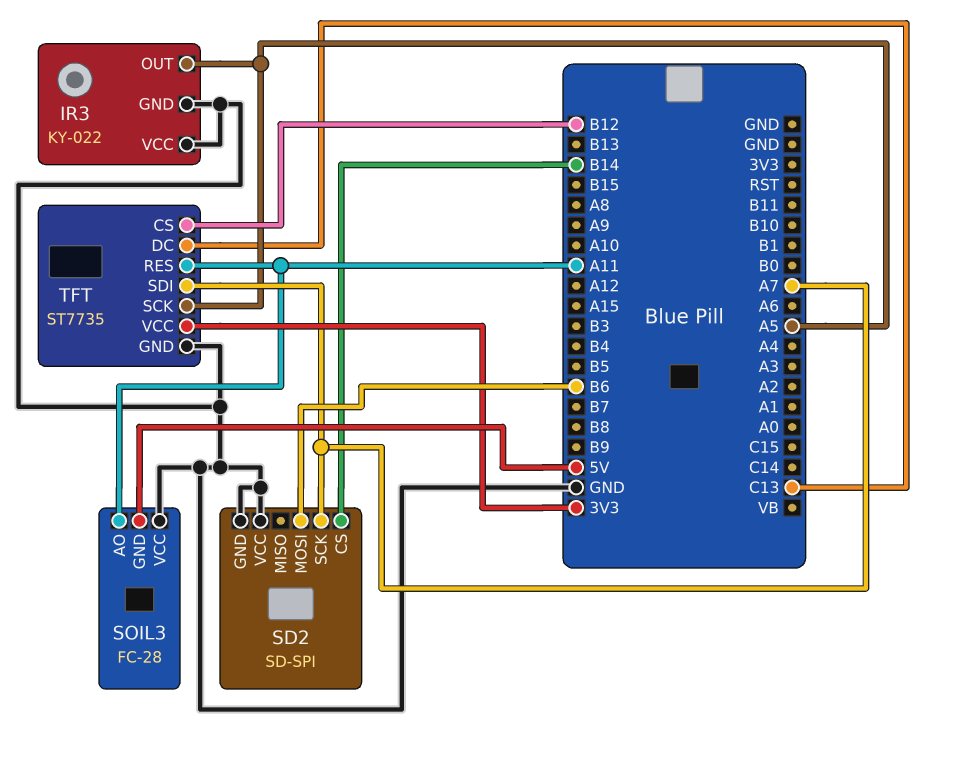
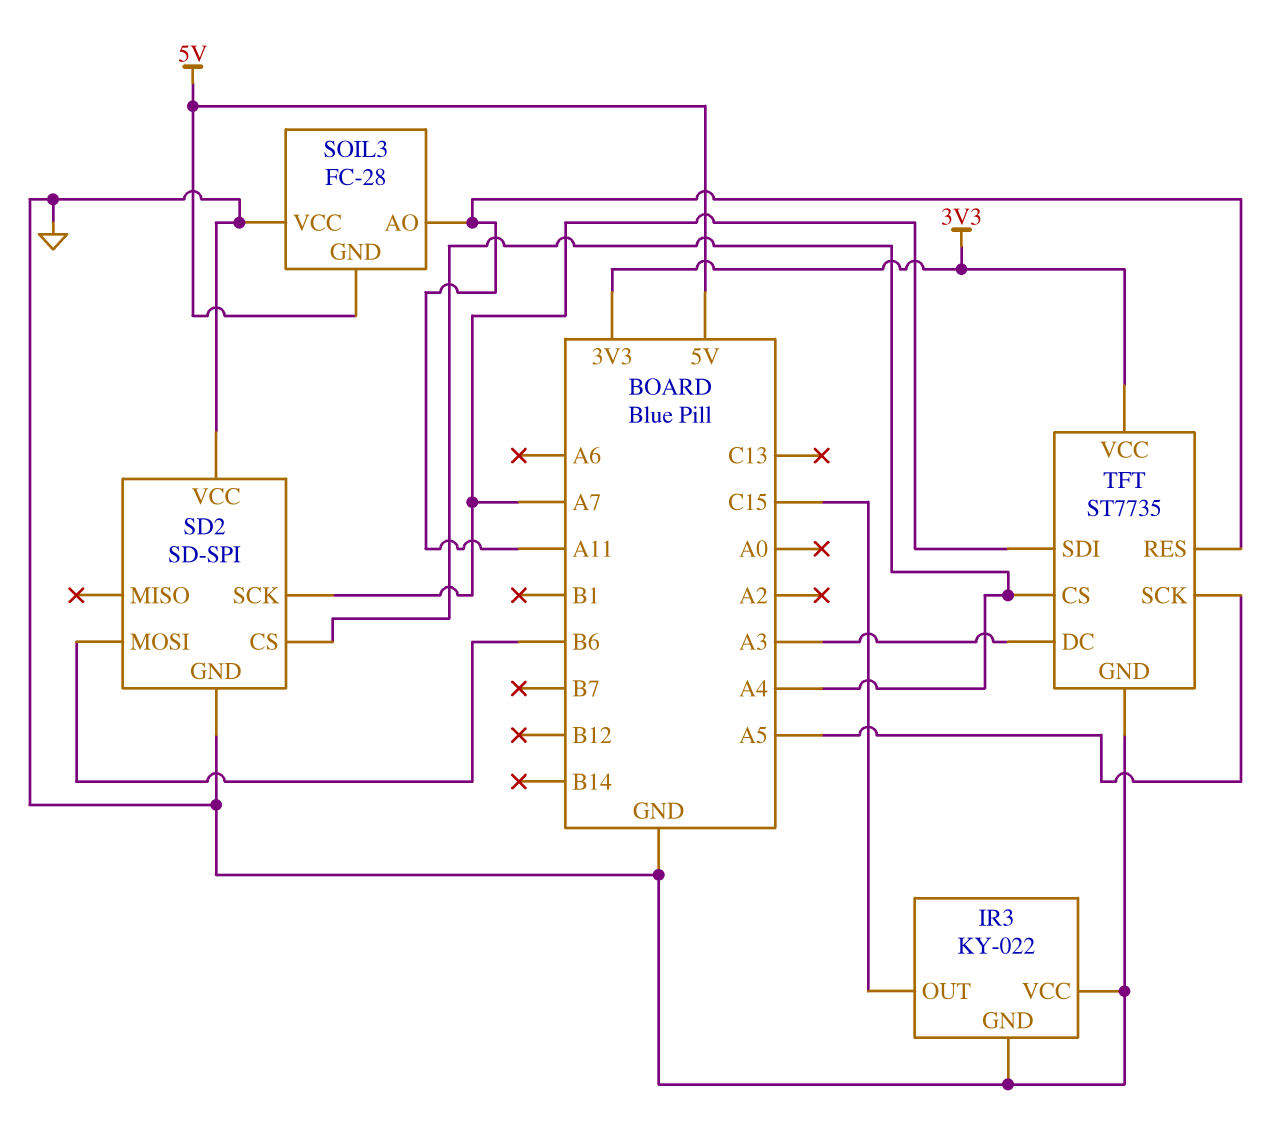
IR3 pin OUT: A5 -> C15
SD2 pin CS: B14 -> A4
TFT pin CS: B12 -> A4
TFT pin DC: C13 -> A3

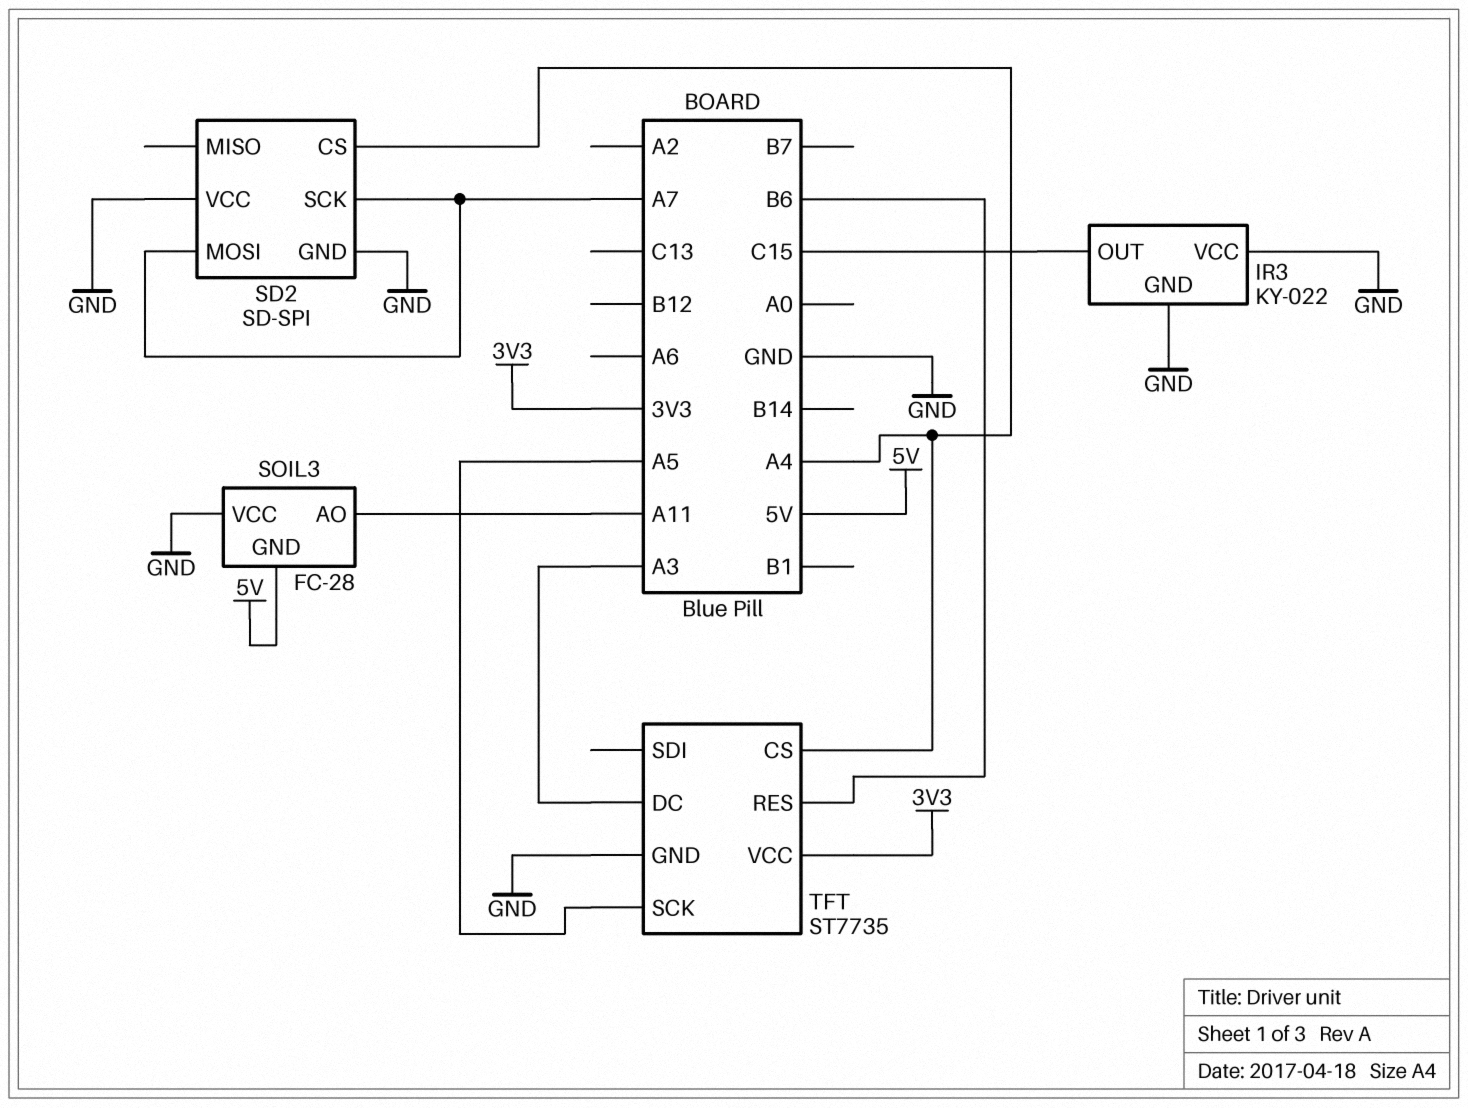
SD2 pin MOSI: B6 -> A7
TFT pin RES: A11 -> B6
TFT pin SDI: A7 -> none

